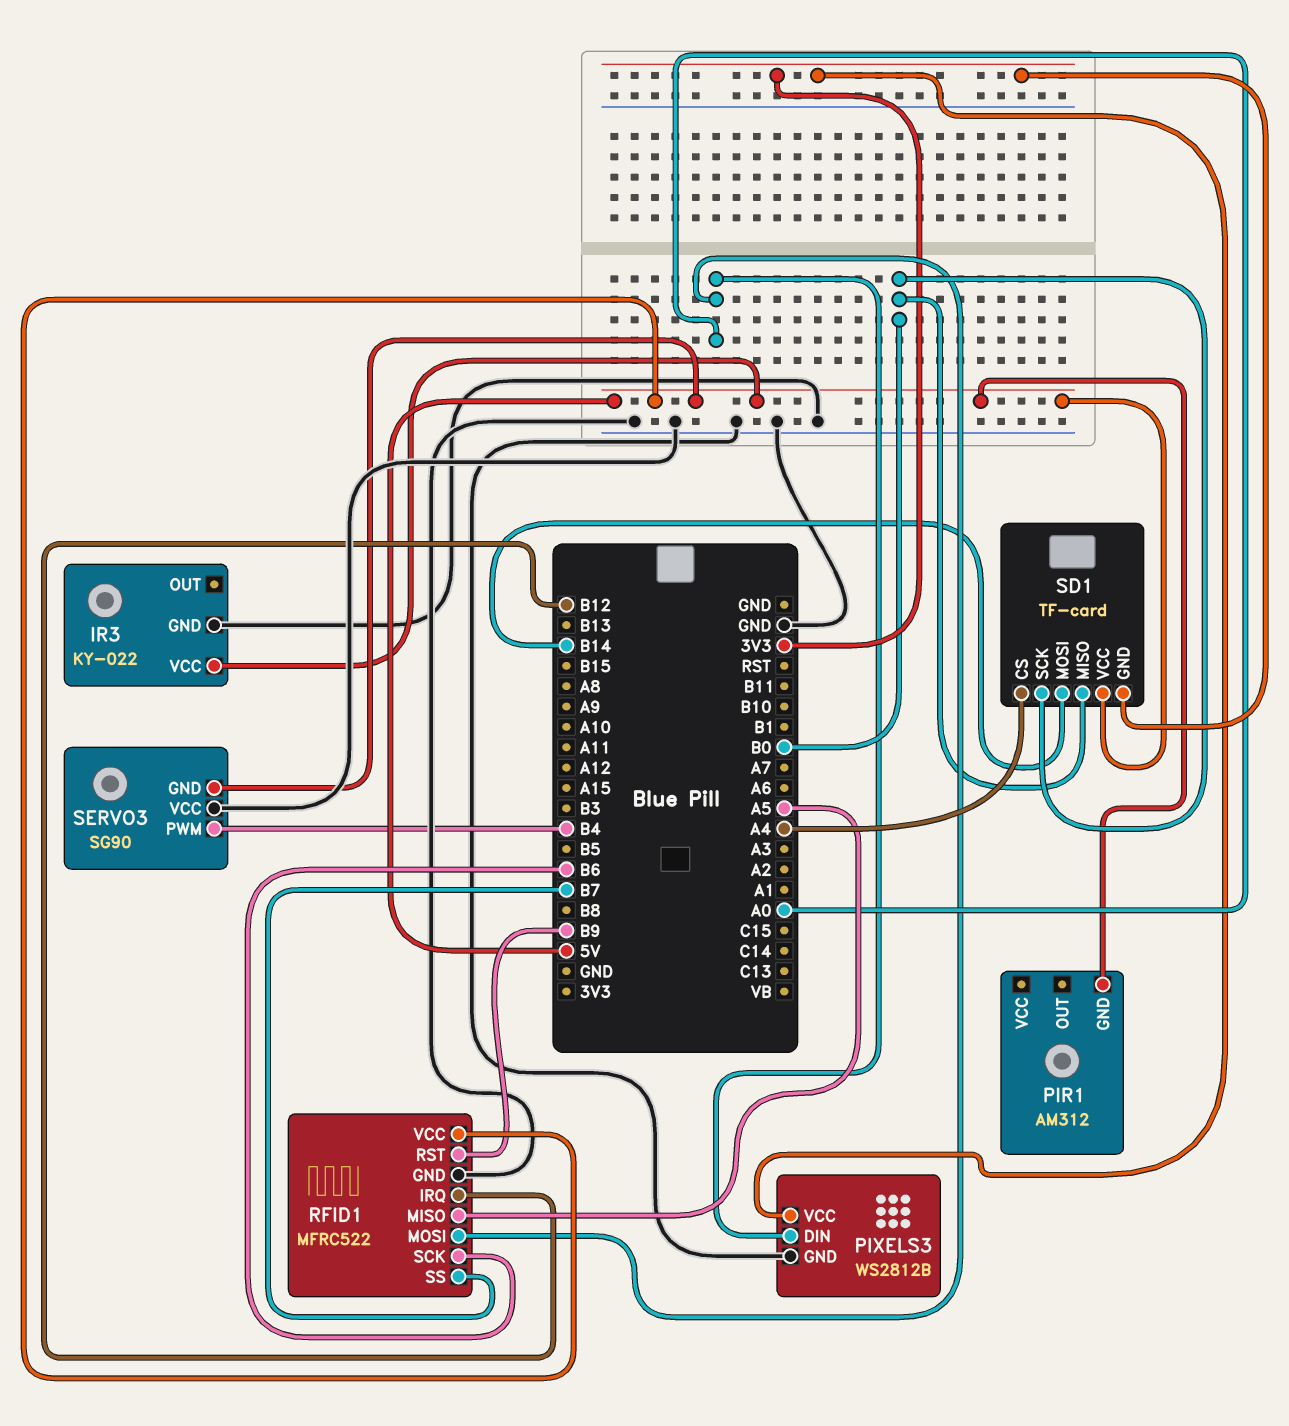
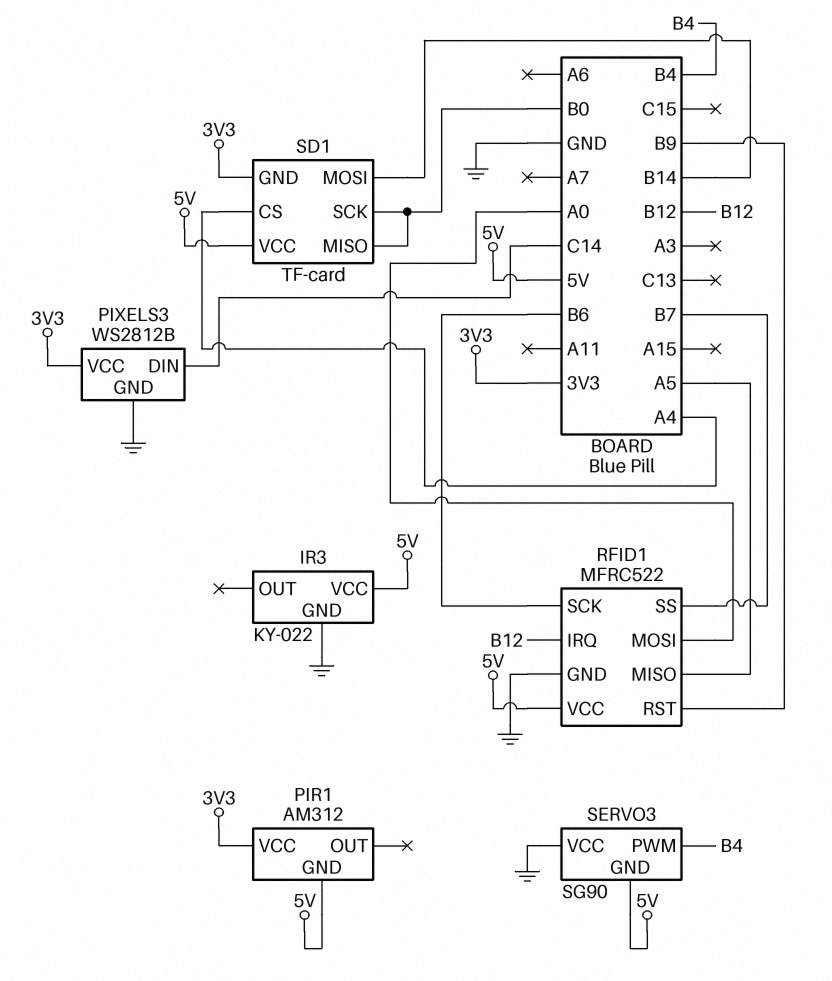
PIR1 pin VCC: none -> 3V3
PIXELS3 pin DIN: A0 -> C14

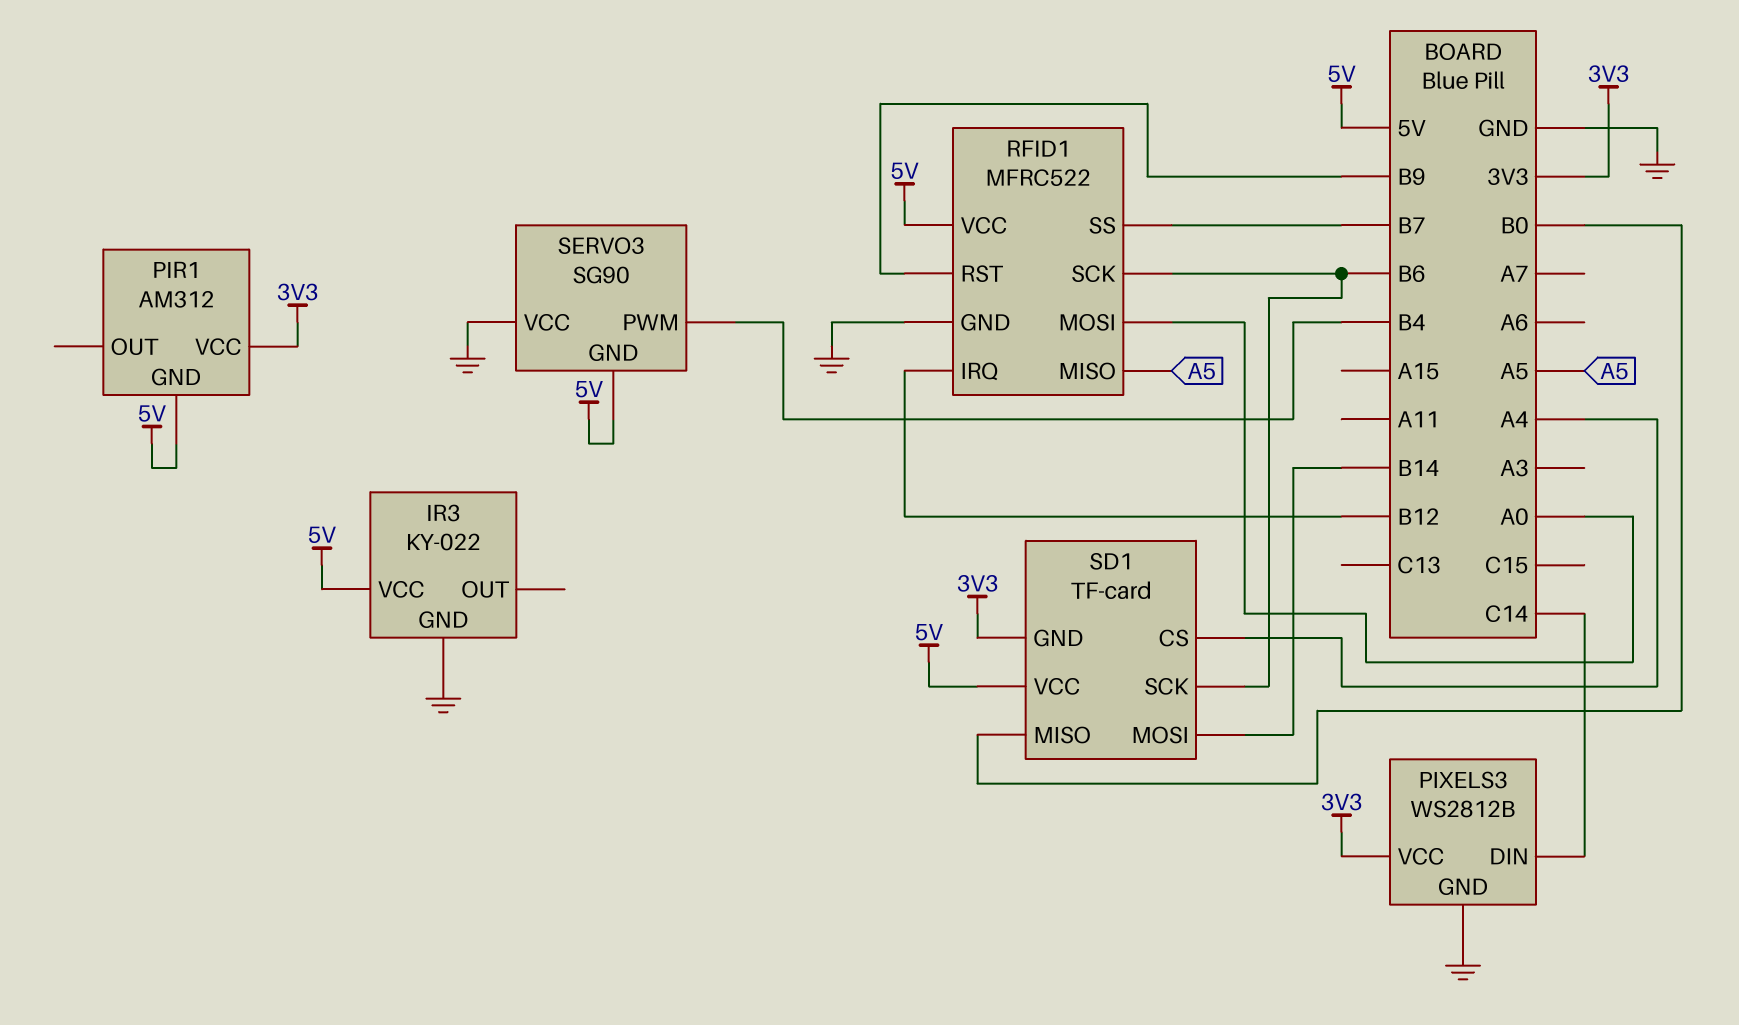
SD1 pin SCK: B0 -> B6

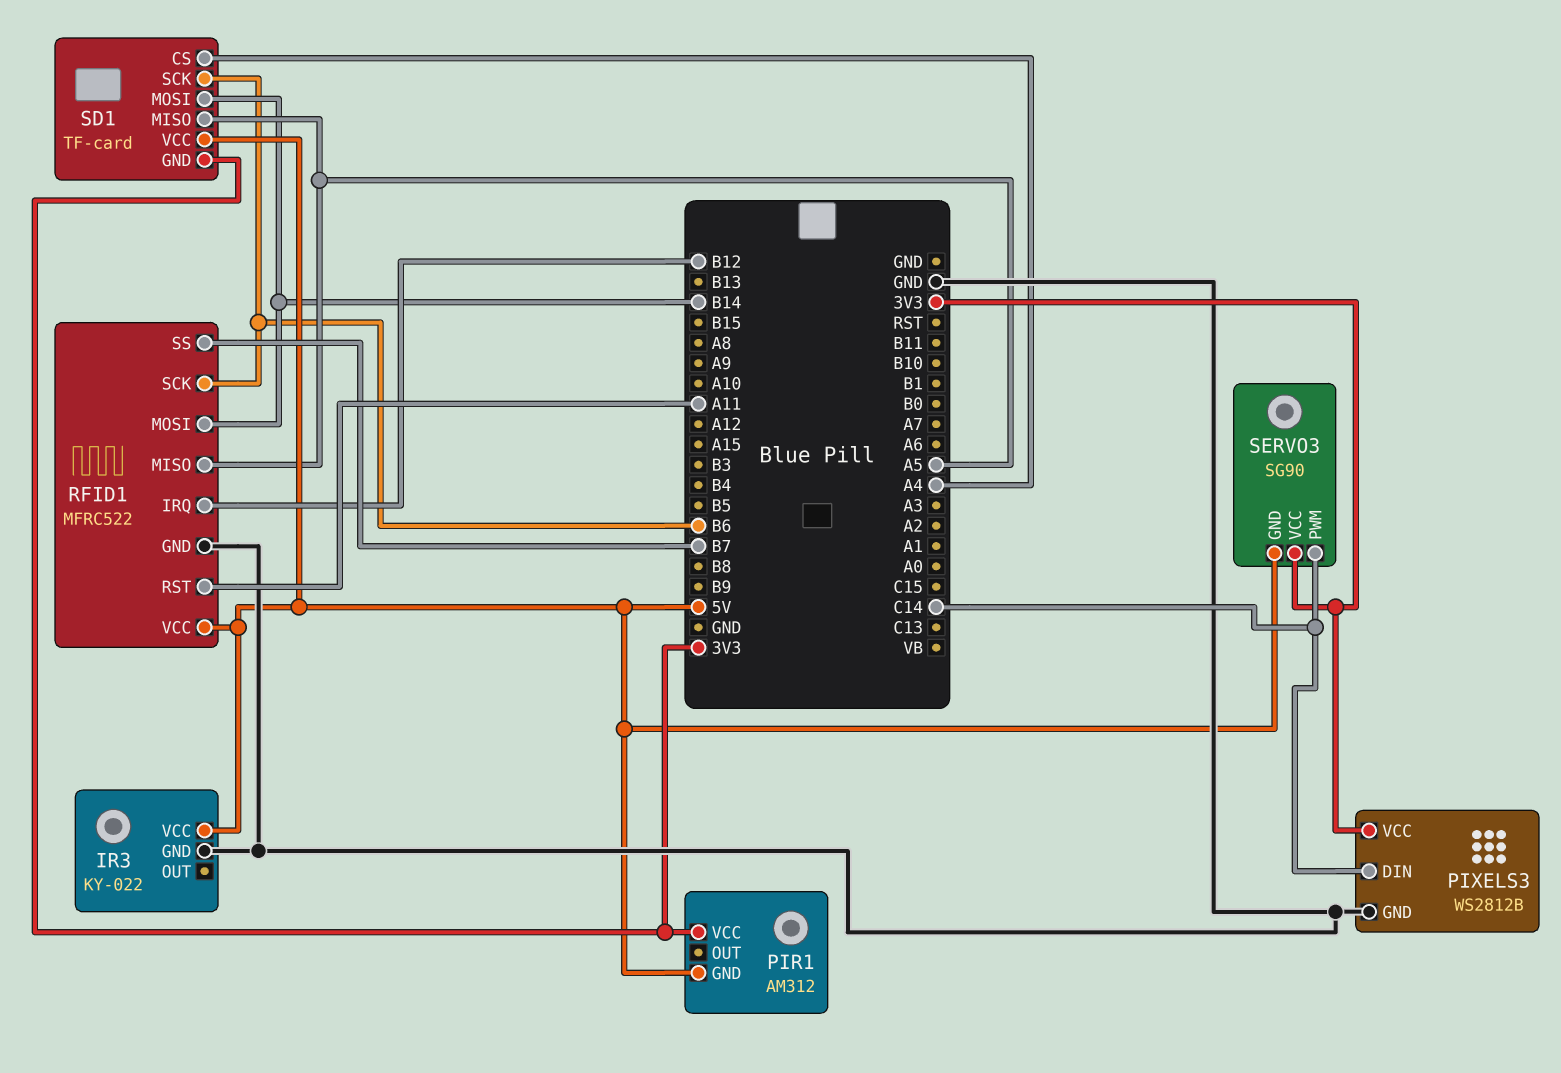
RFID1 pin MOSI: A0 -> B14
RFID1 pin RST: B9 -> A11
SD1 pin MISO: B0 -> A5
SERVO3 pin PWM: B4 -> C14
SERVO3 pin VCC: GND -> 3V3

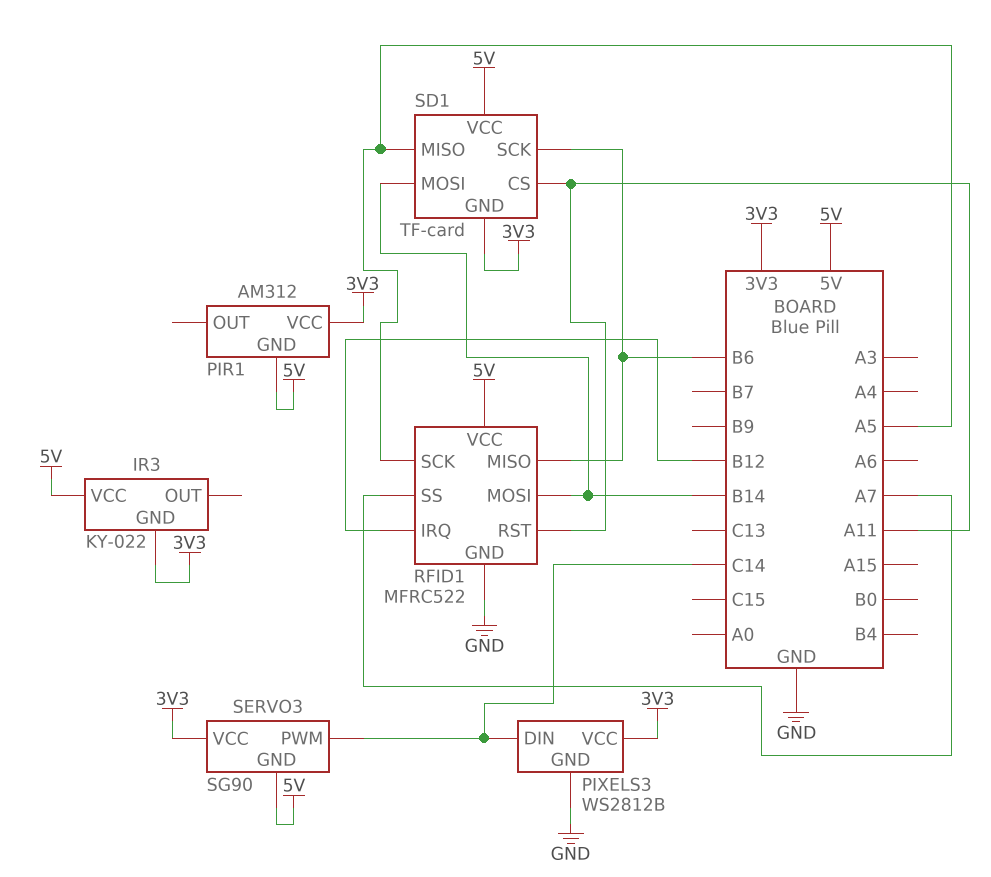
IR3 pin GND: GND -> 3V3
RFID1 pin MISO: A5 -> B6
RFID1 pin SCK: B6 -> A5
RFID1 pin SS: B7 -> A7
SD1 pin CS: A4 -> A11

